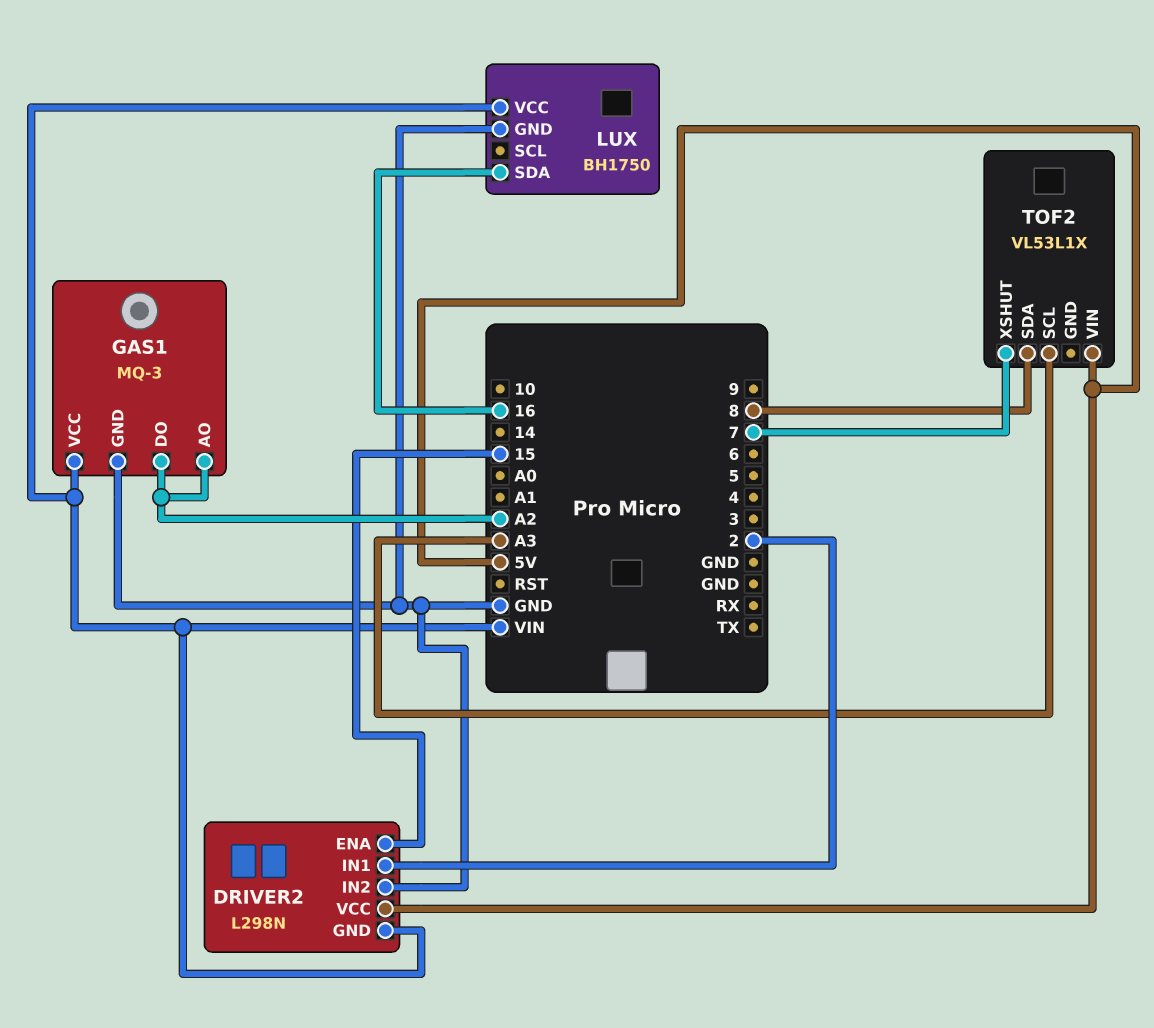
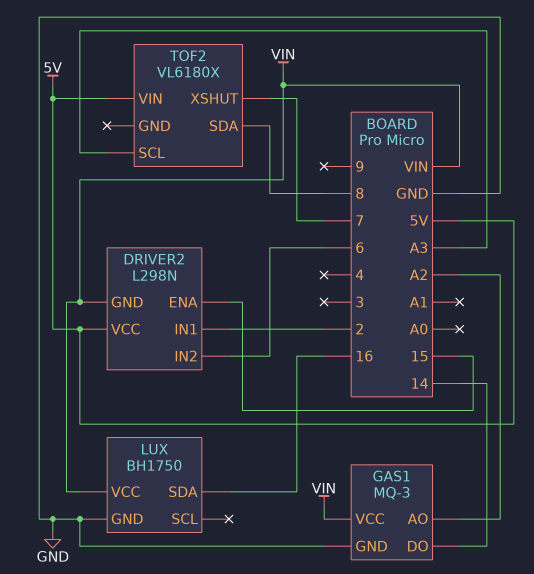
DRIVER2 pin IN2: GND -> 6
GAS1 pin DO: A2 -> 14
TOF2: VL53L1X -> VL6180X

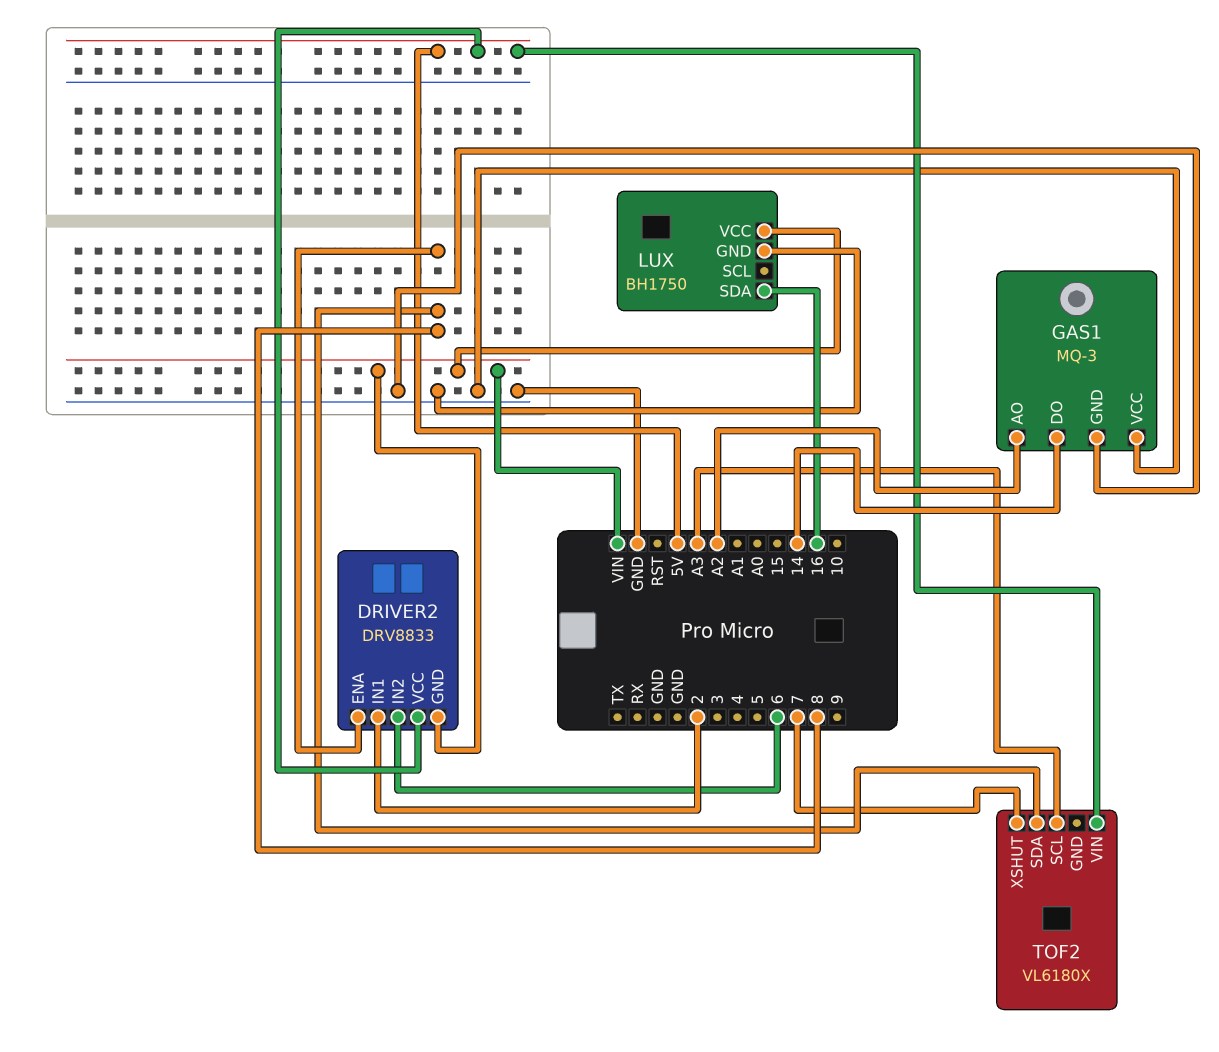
DRIVER2: L298N -> DRV8833
DRIVER2 pin ENA: 15 -> 8
GAS1 pin VCC: VIN -> GND

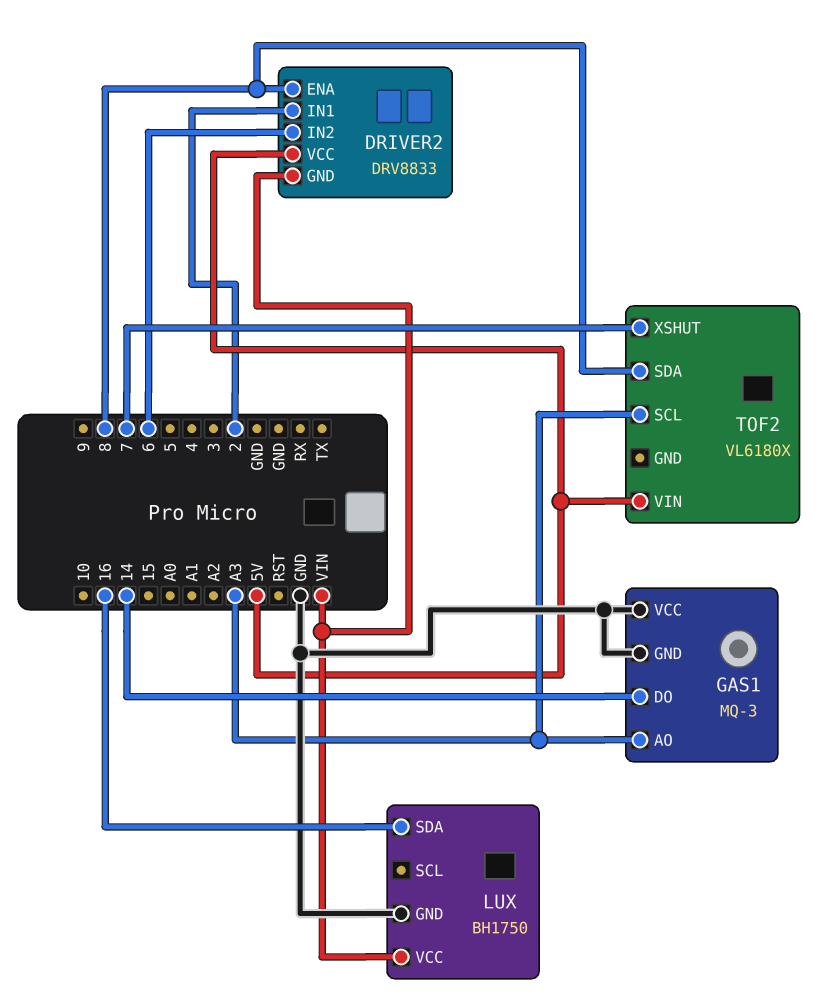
GAS1 pin AO: A2 -> A3

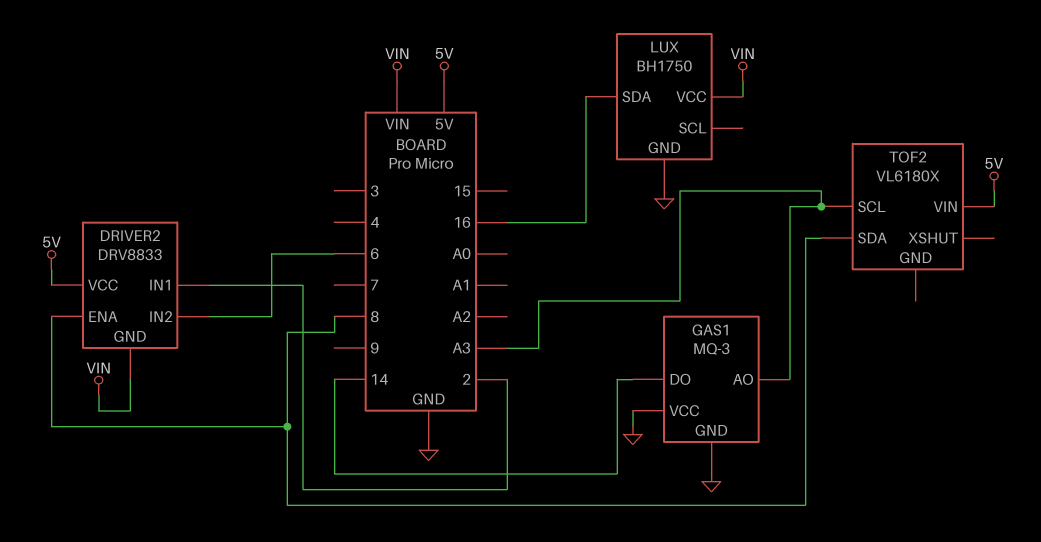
TOF2 pin XSHUT: 7 -> none

